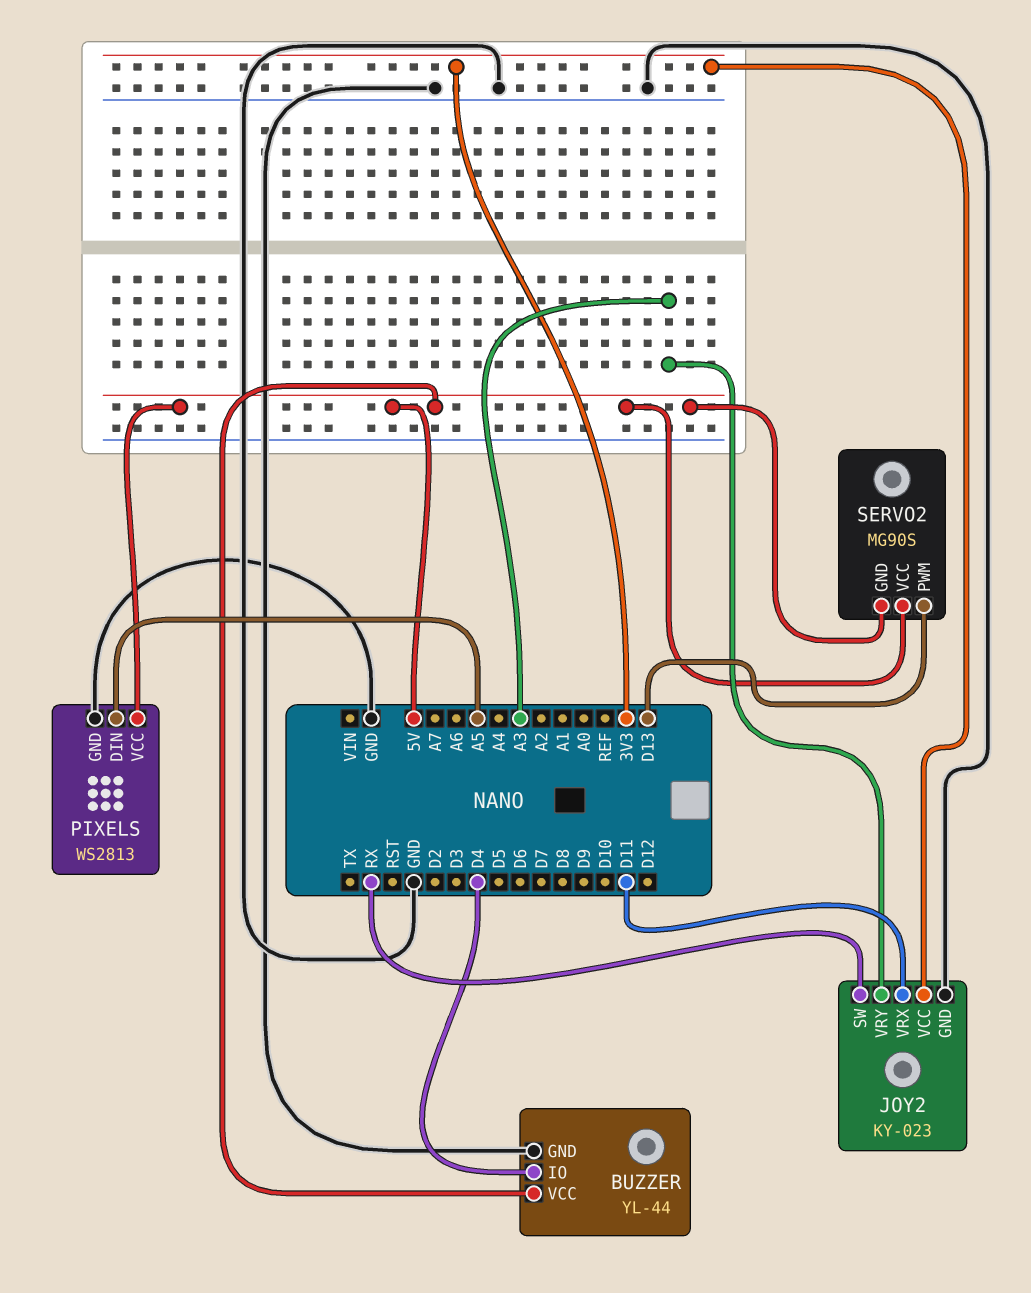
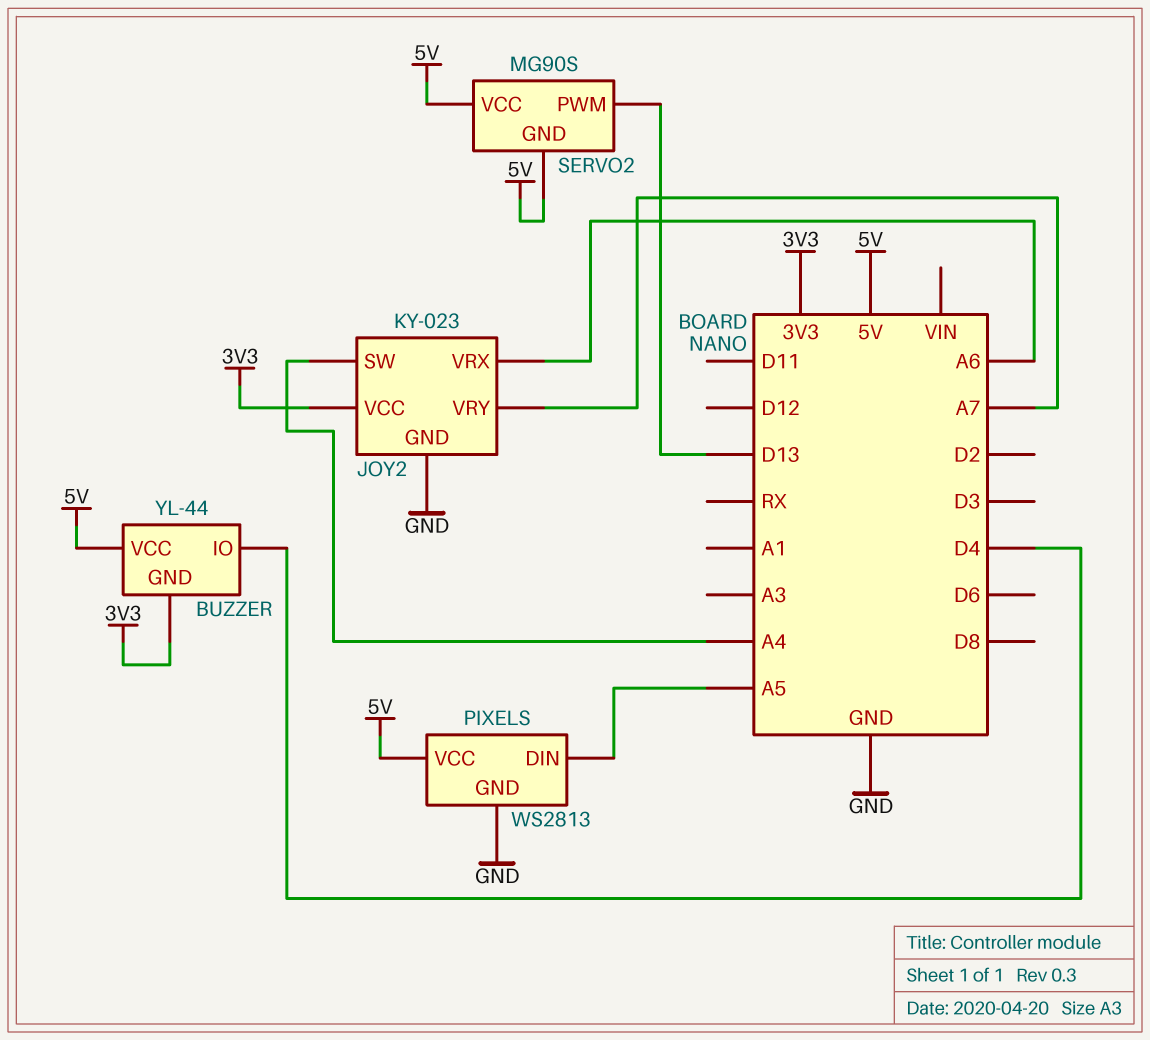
BUZZER pin GND: GND -> 3V3
JOY2 pin SW: RX -> A4
JOY2 pin VRX: D11 -> A6
JOY2 pin VRY: A3 -> A7

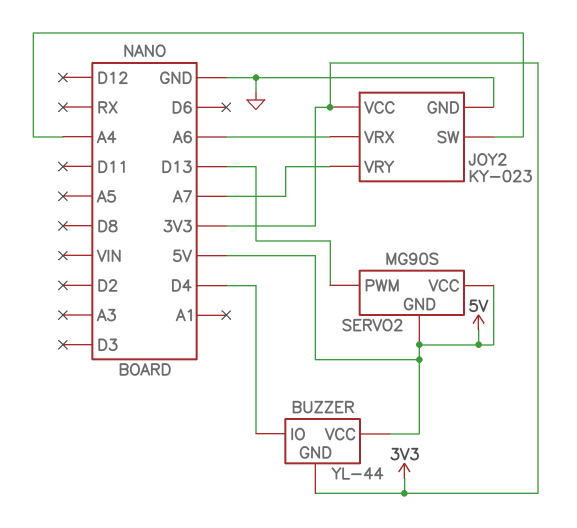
PIXELS: WS2813 -> none
PIXELS pin DIN: A5 -> none
PIXELS pin GND: GND -> none
PIXELS pin VCC: 5V -> none

